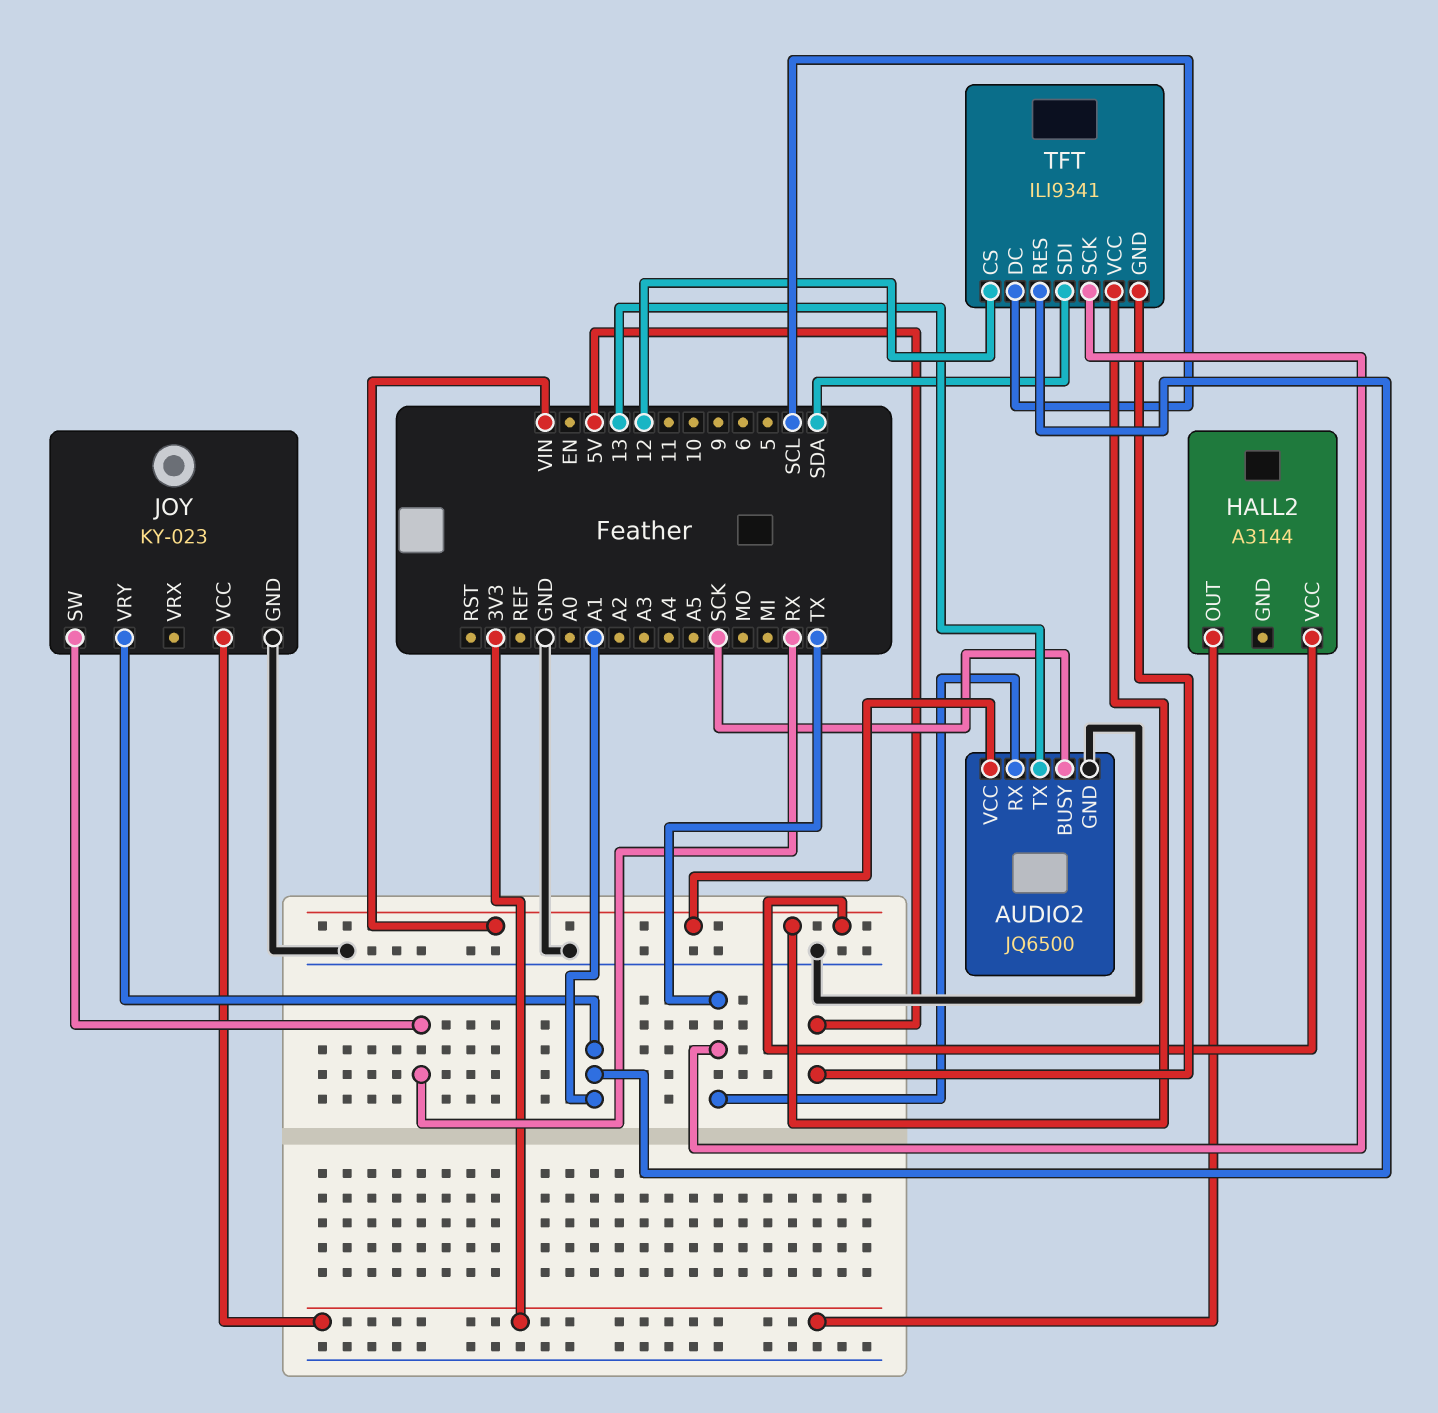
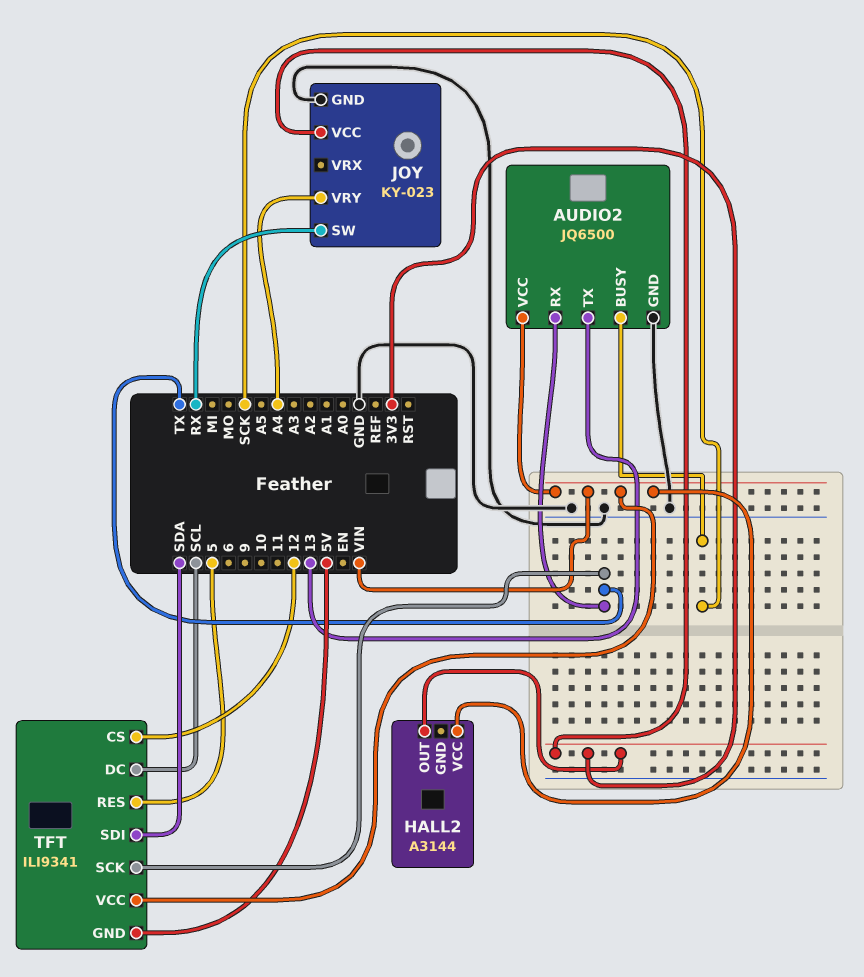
JOY pin VRY: A1 -> A4
TFT pin RES: A1 -> 5

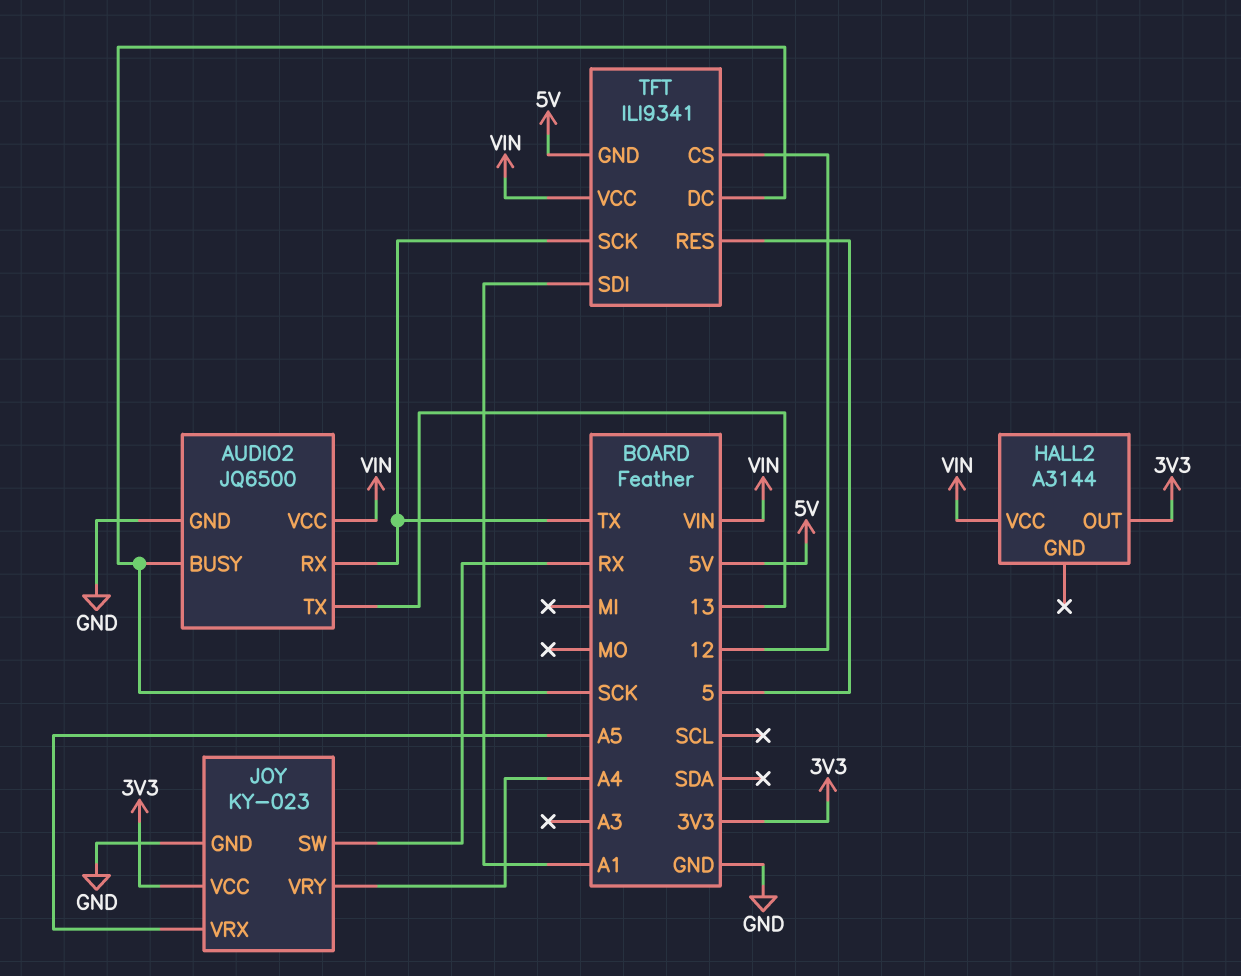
JOY pin VRX: none -> A5
TFT pin DC: SCL -> SCK
TFT pin SDI: SDA -> A1

